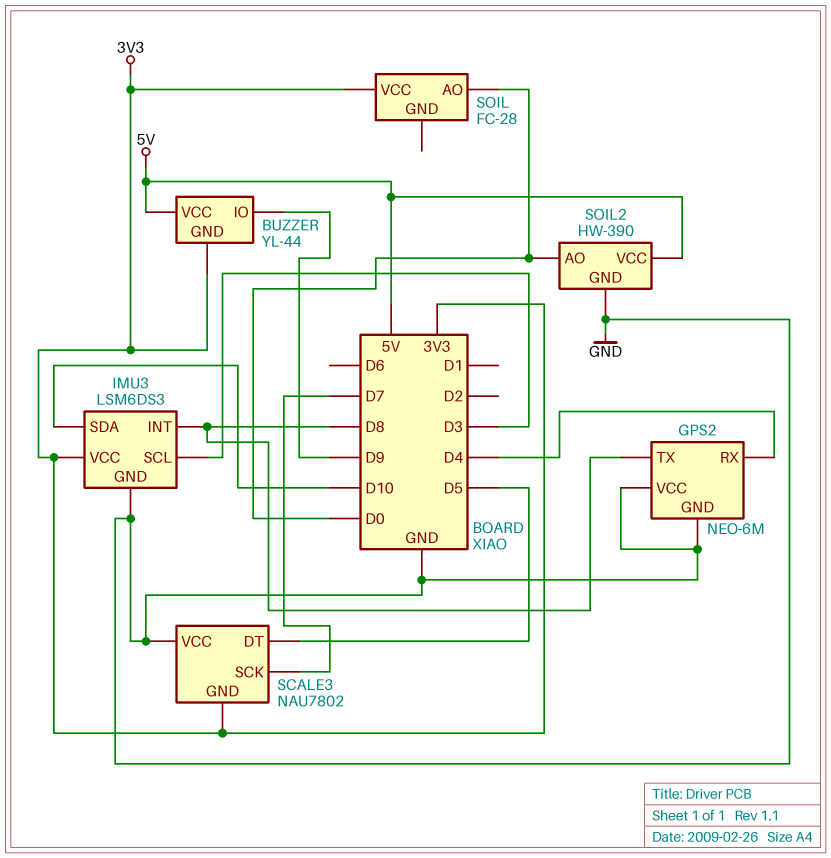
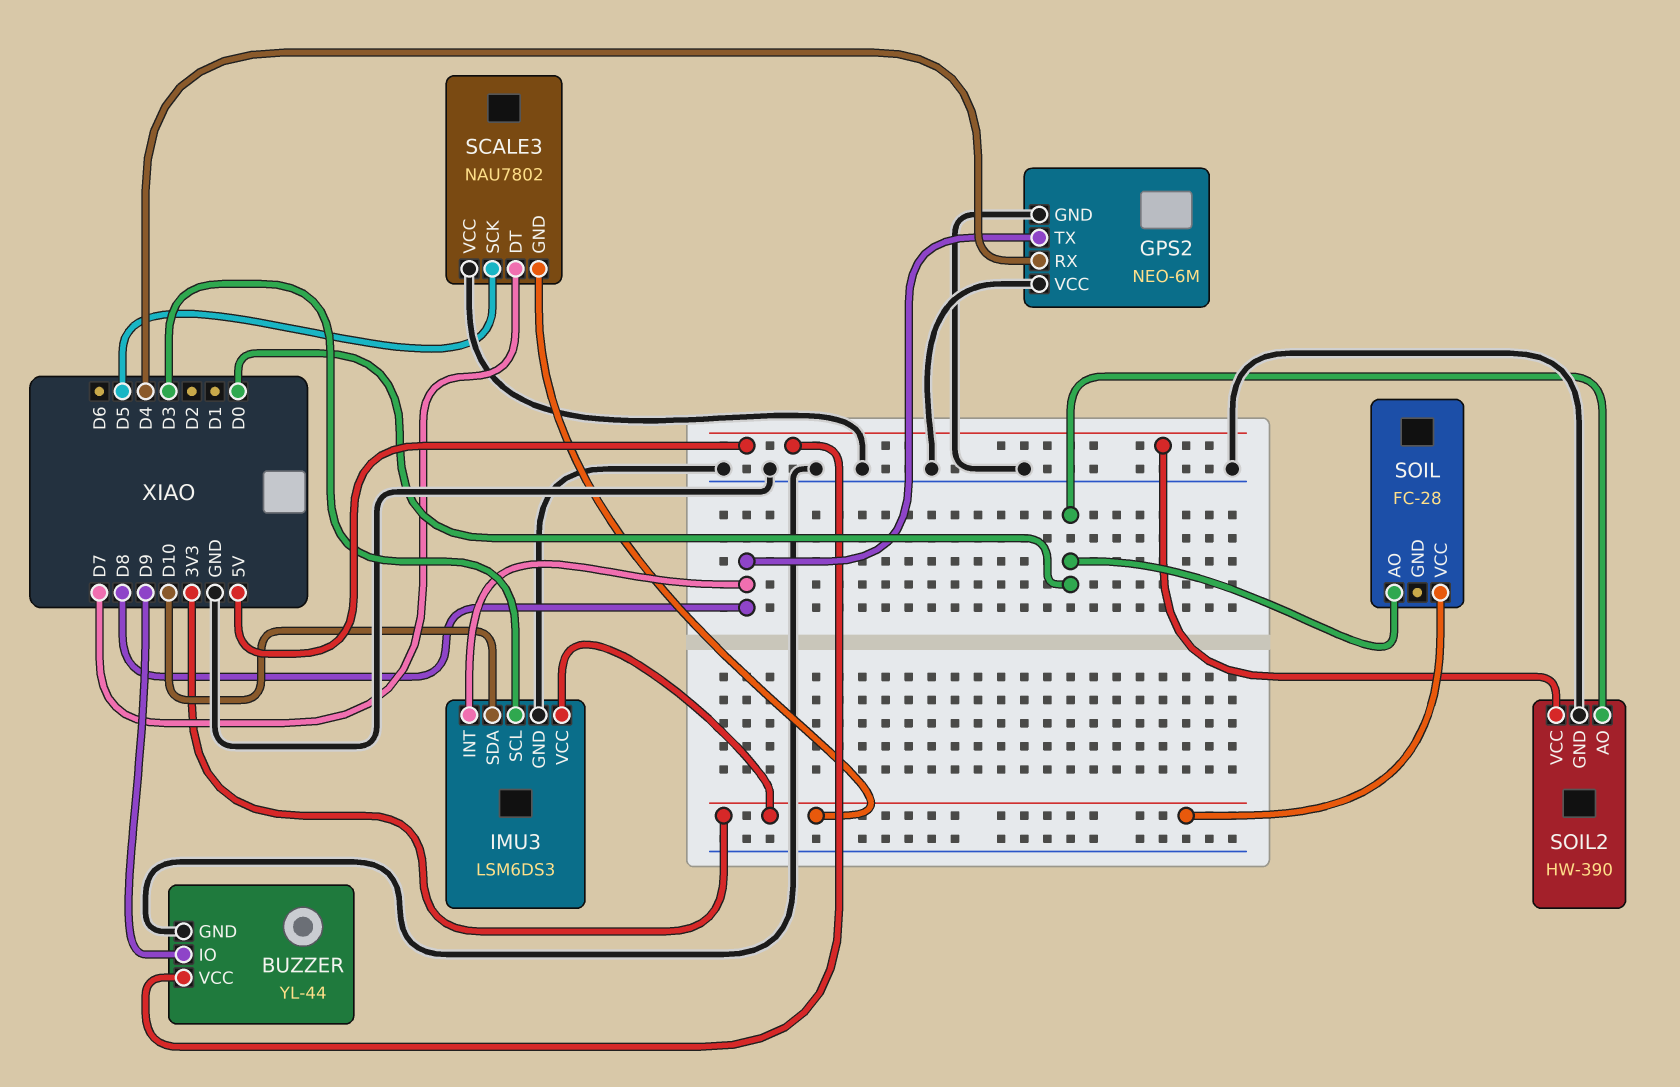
BUZZER pin GND: 3V3 -> GND
SCALE3 pin DT: D5 -> D7
SCALE3 pin SCK: D7 -> D5

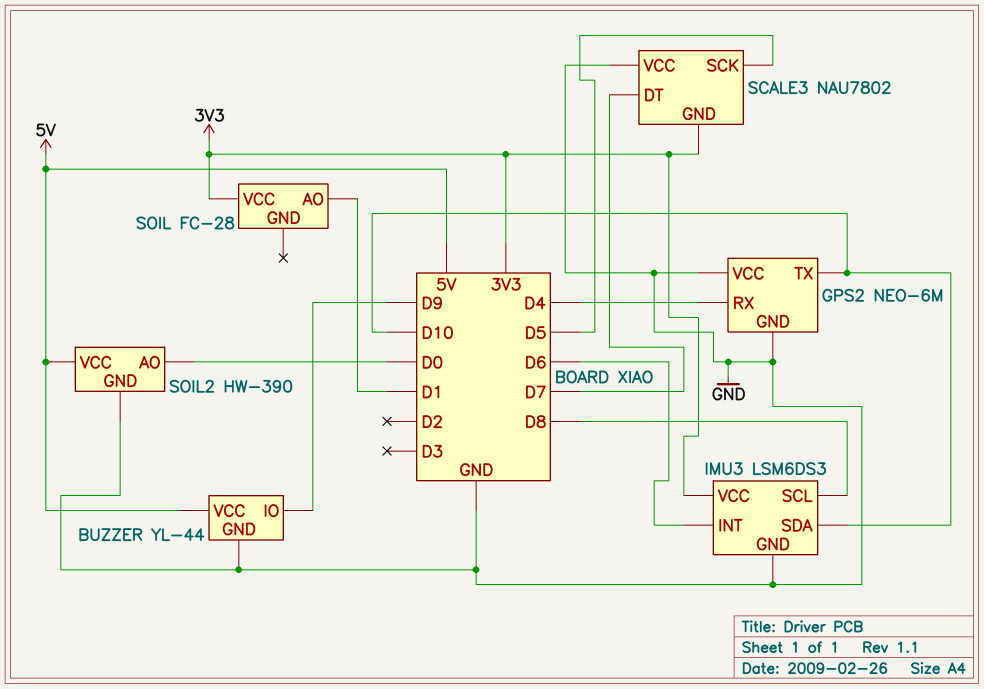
GPS2 pin TX: D8 -> D10
IMU3 pin INT: D8 -> D6
IMU3 pin SCL: D3 -> D8
SOIL pin AO: D0 -> D1

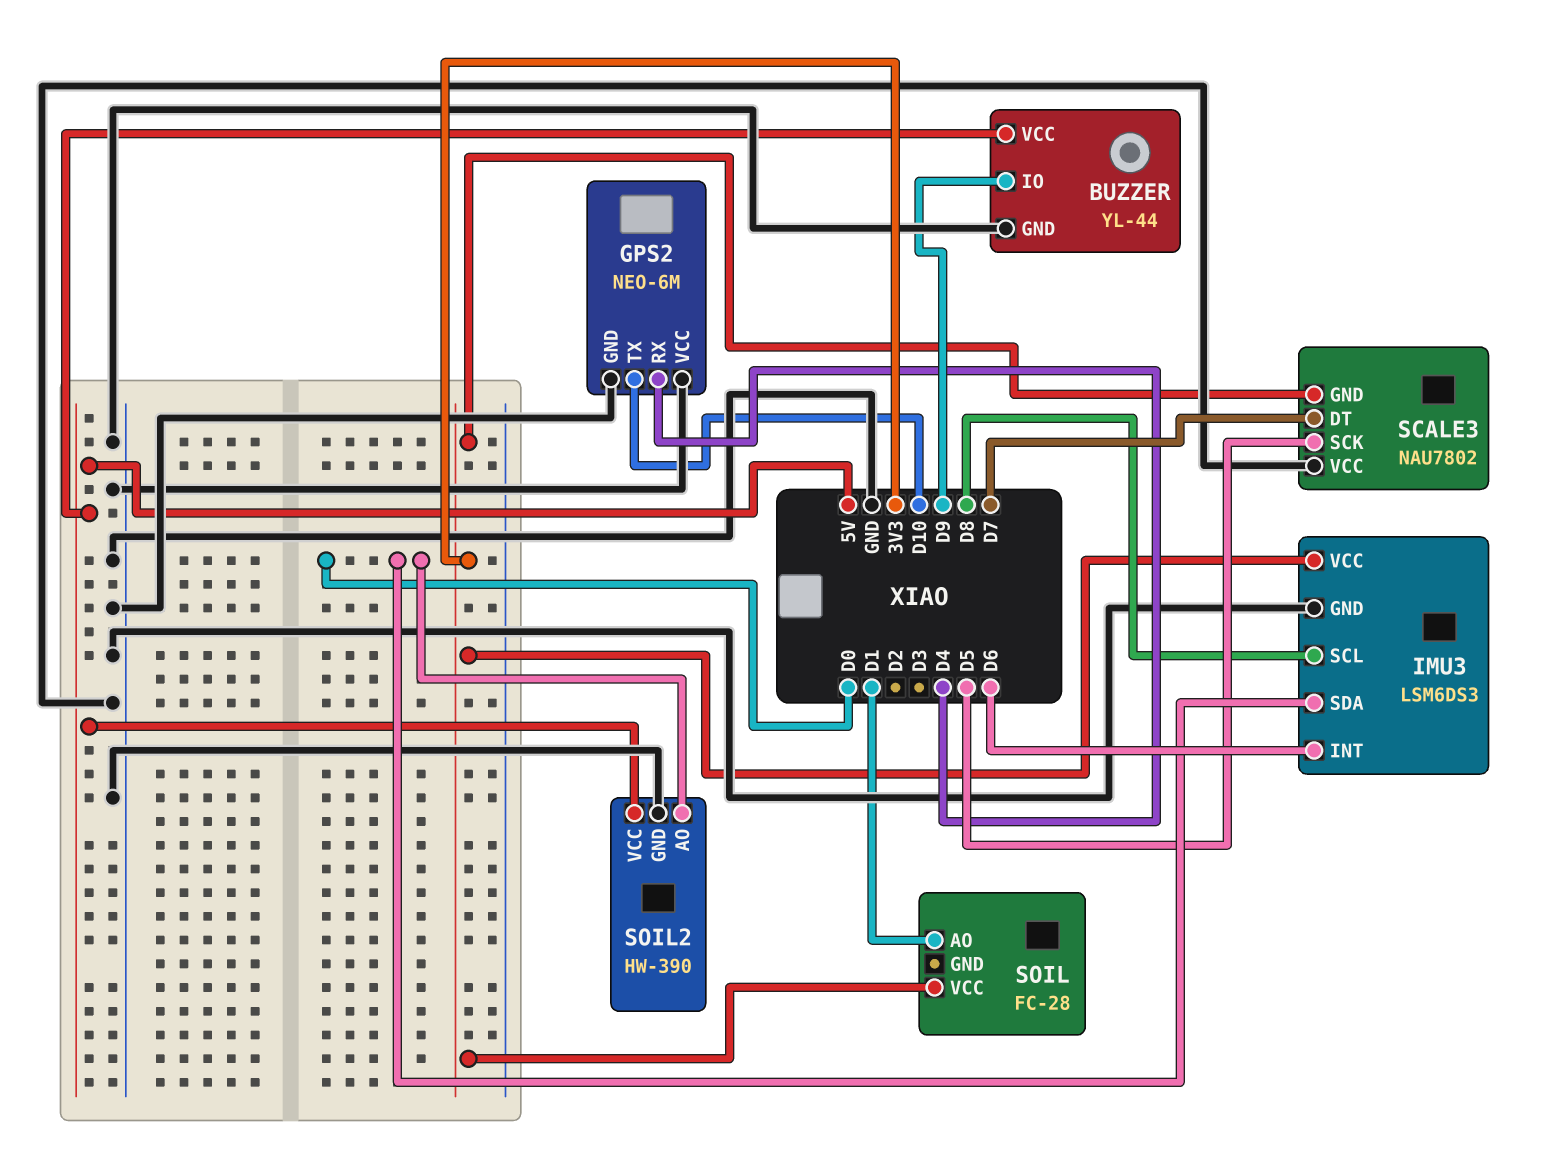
IMU3 pin SDA: D10 -> D0

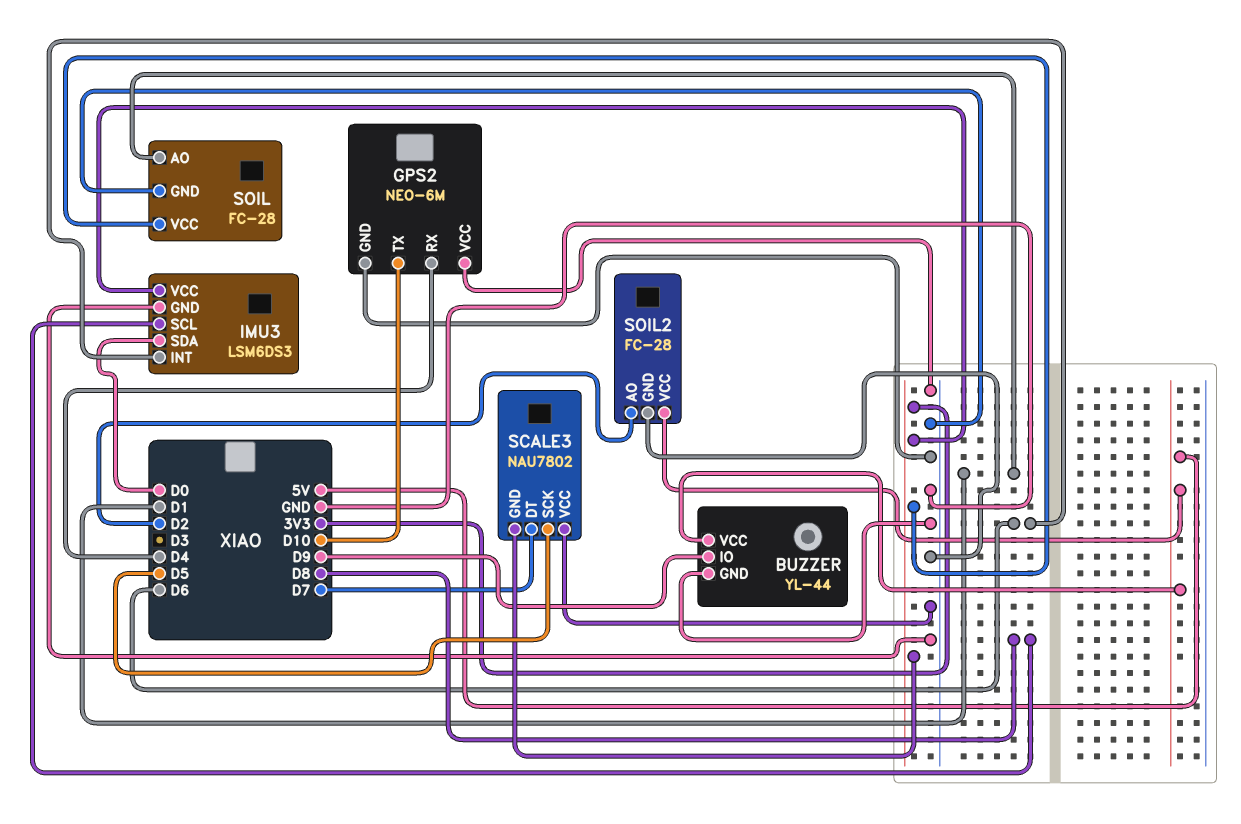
SOIL pin GND: none -> GND
SOIL2: HW-390 -> FC-28
SOIL2 pin AO: D0 -> D2

